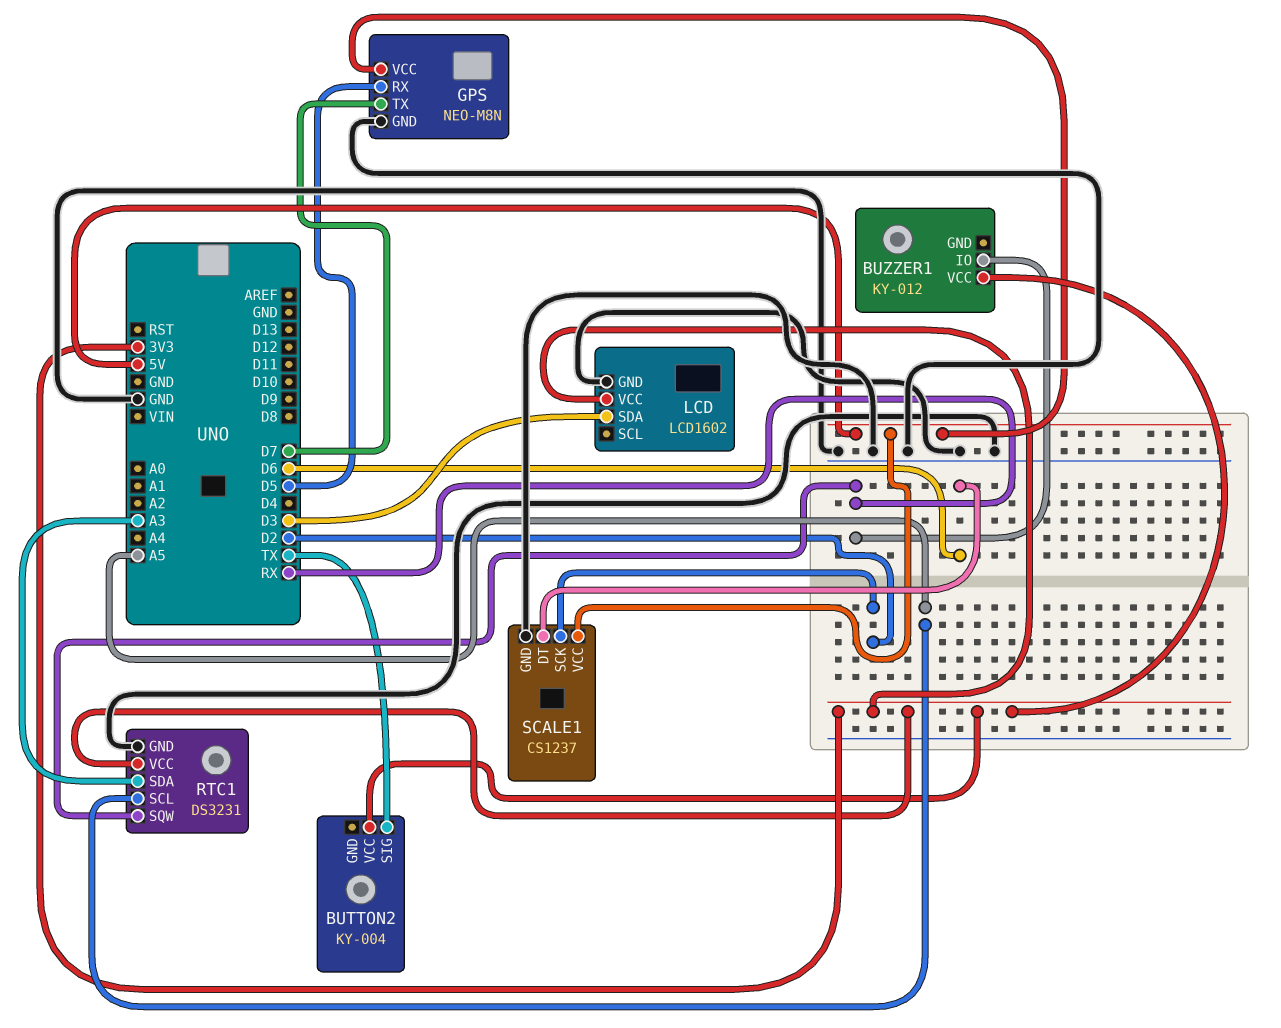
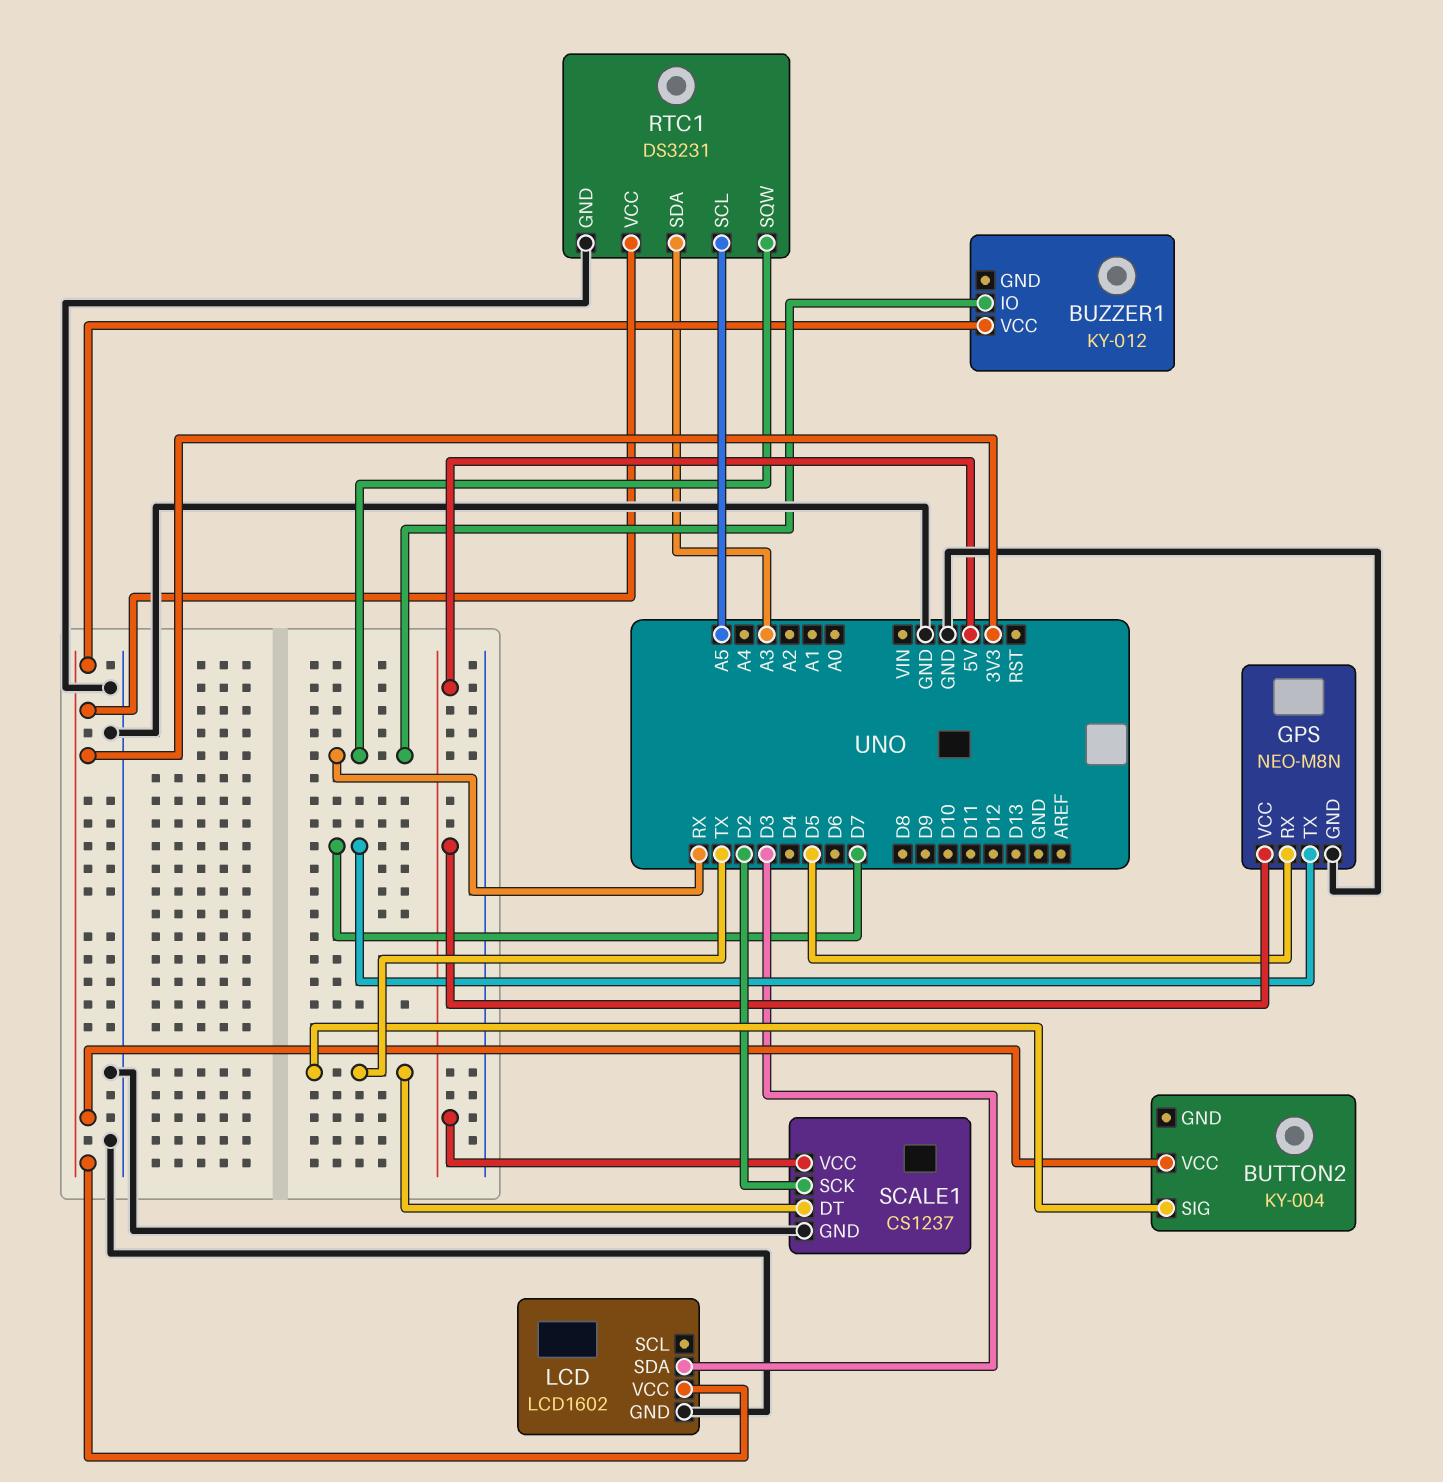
SCALE1 pin DT: D6 -> TX

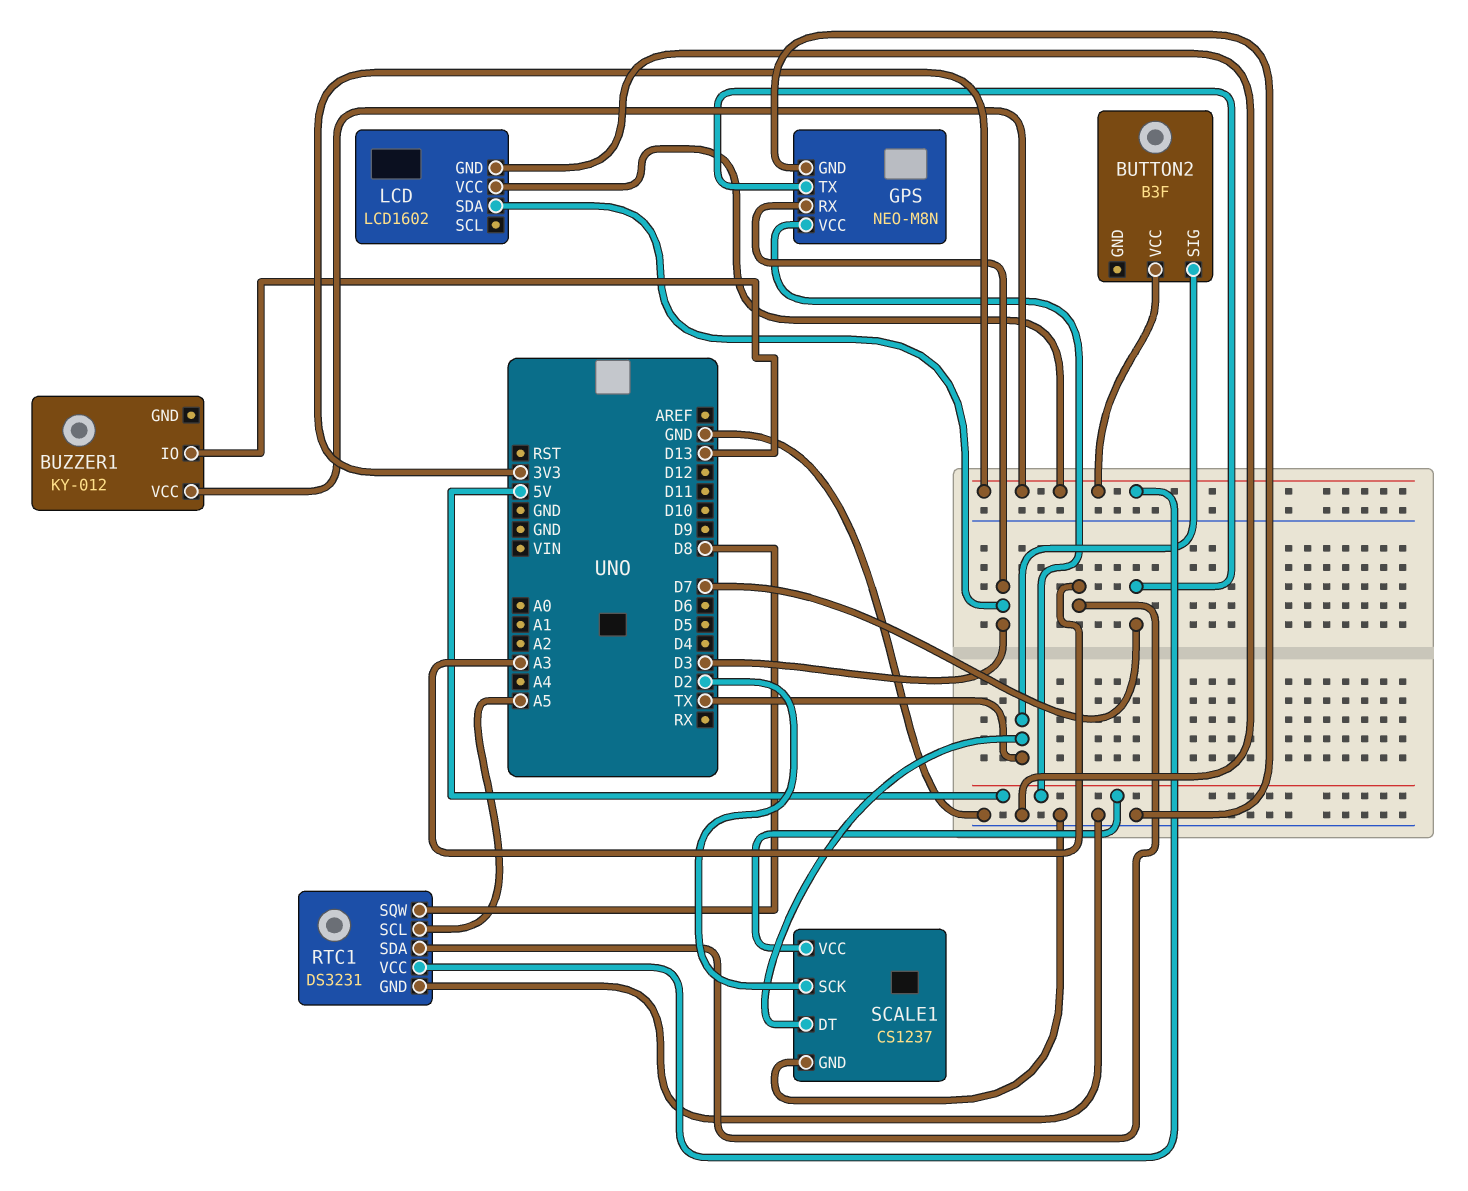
BUTTON2: KY-004 -> B3F
BUZZER1 pin IO: RX -> D13
GPS pin RX: D5 -> D3
RTC1 pin SQW: RX -> D8

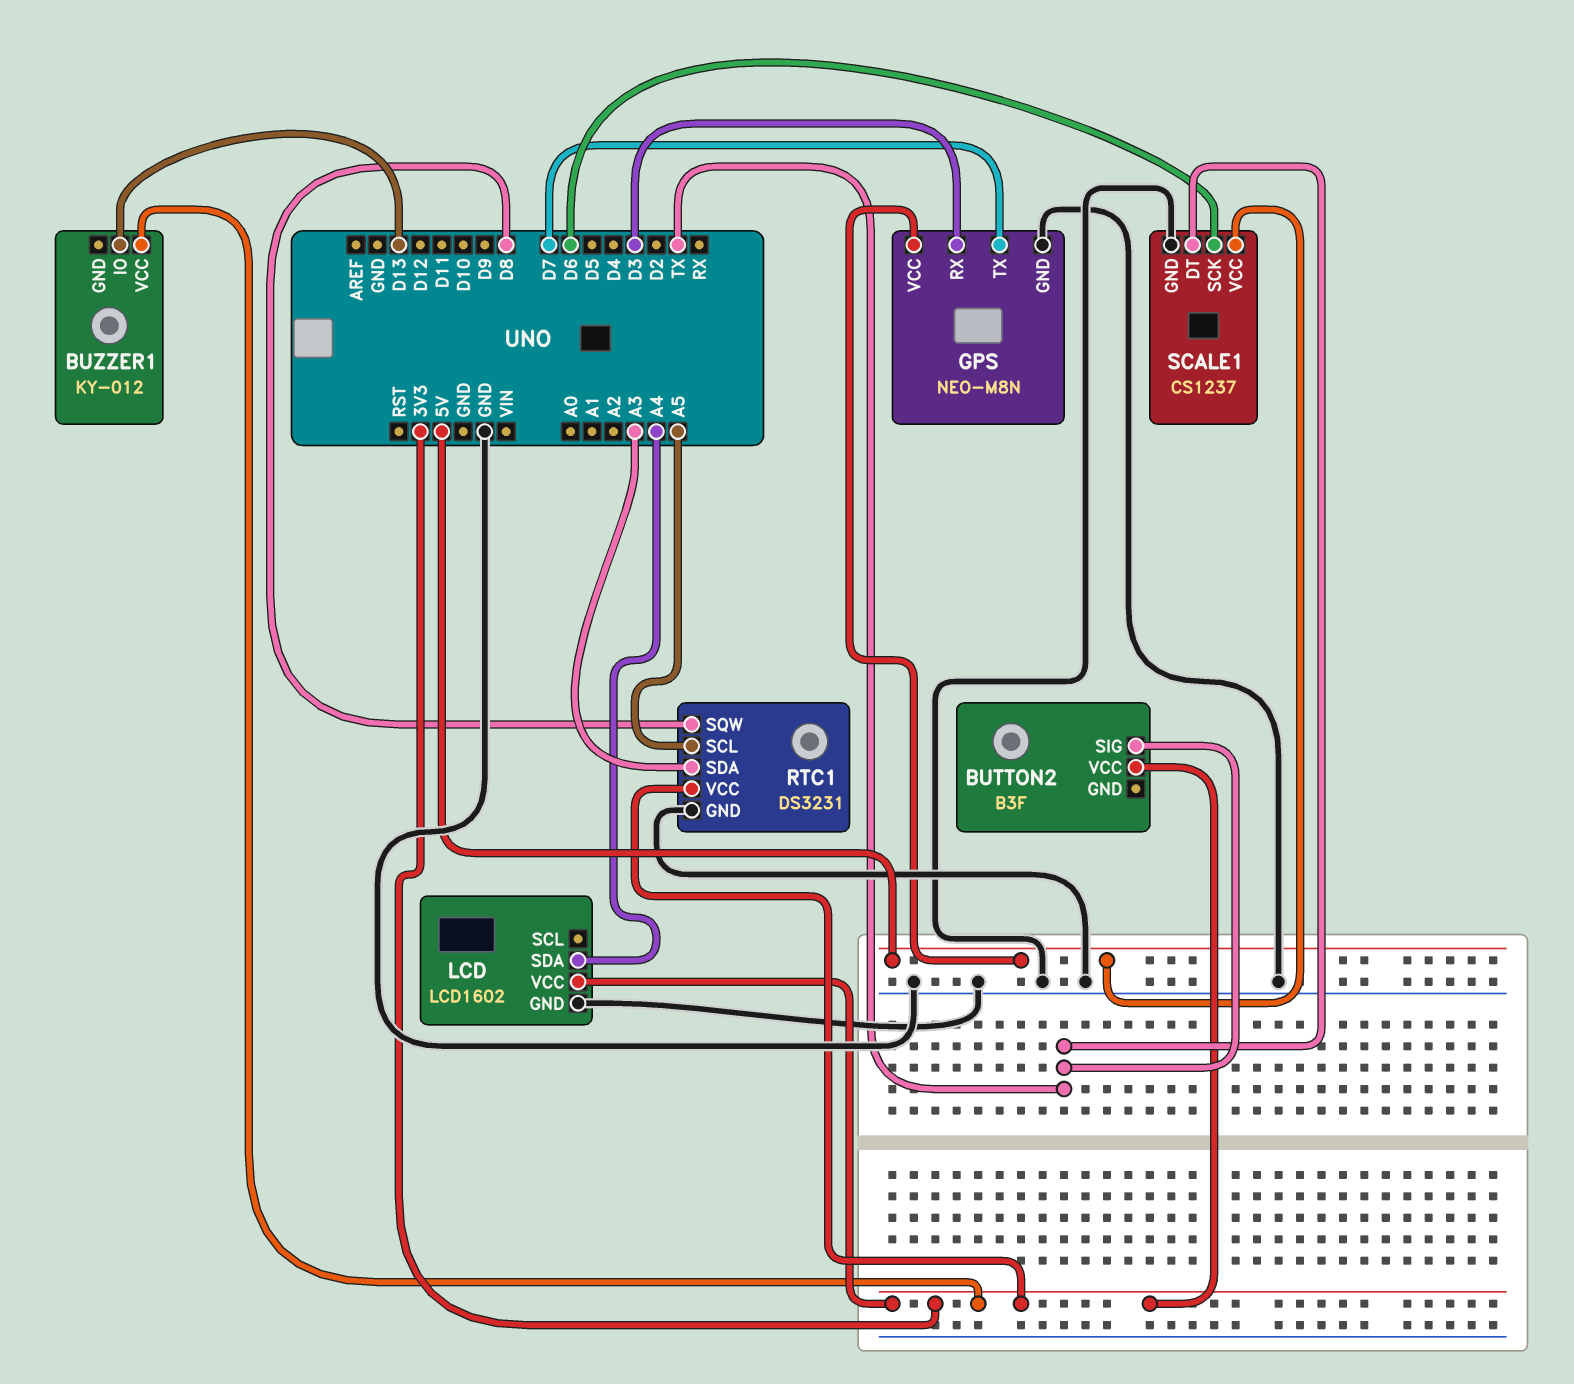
LCD pin SDA: D3 -> A4
SCALE1 pin SCK: D2 -> D6

